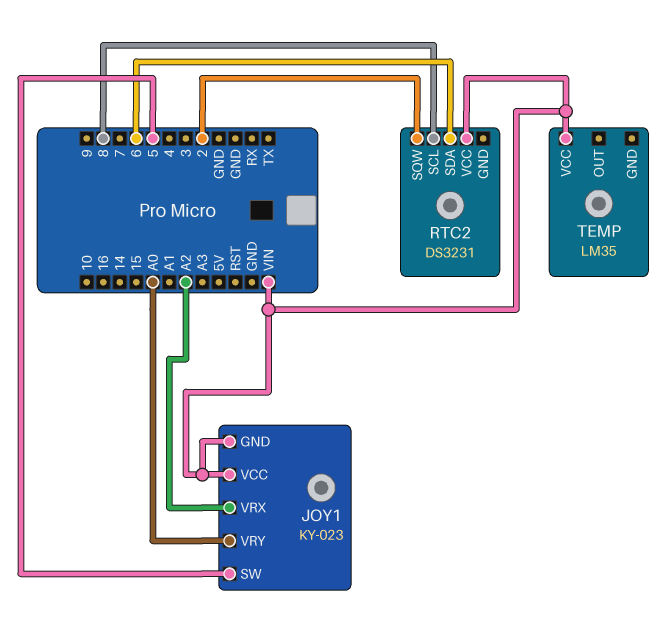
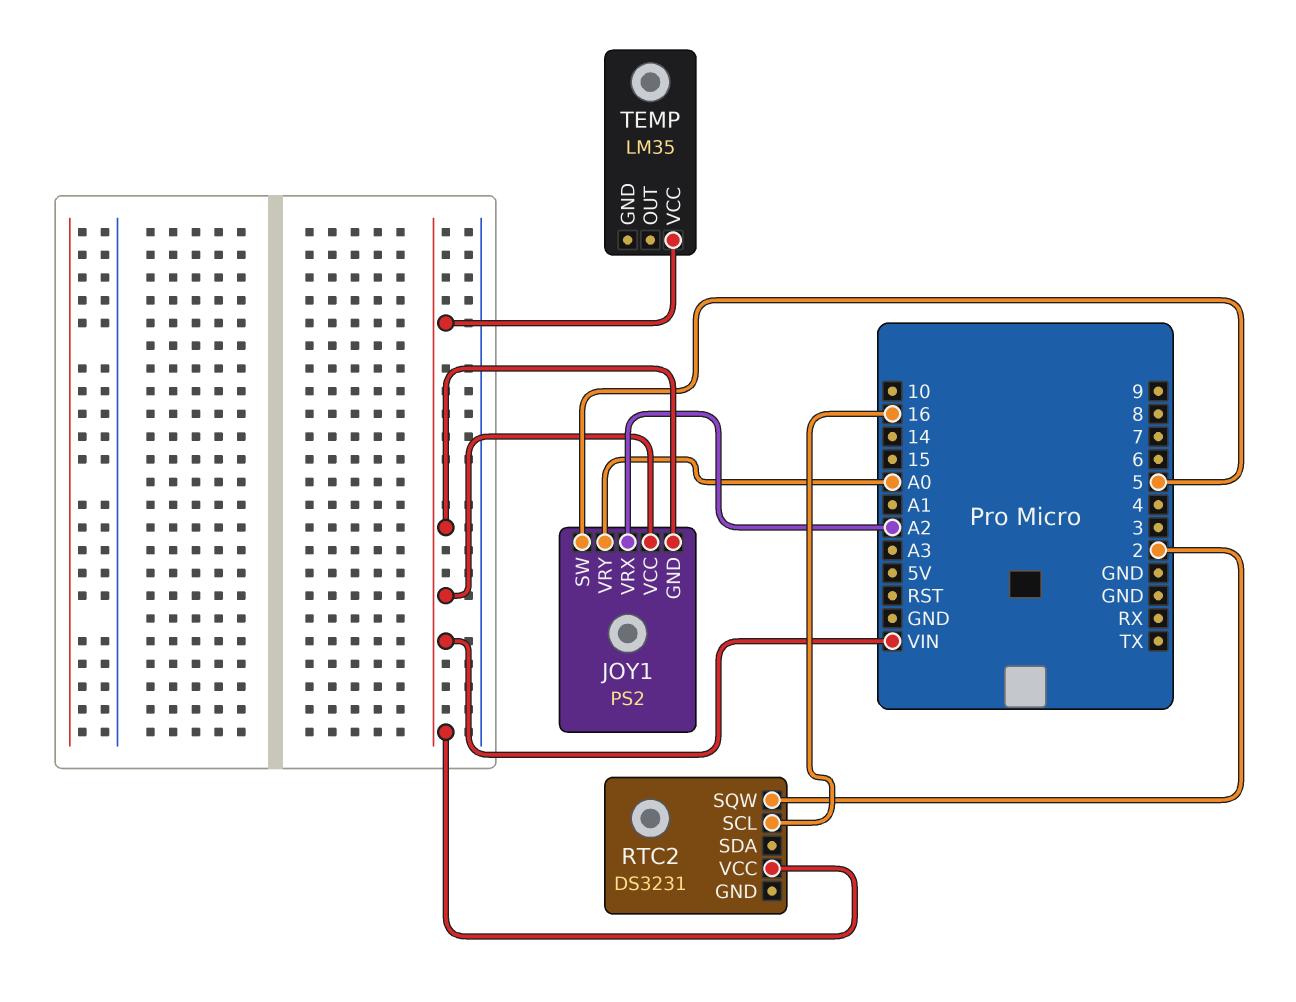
JOY1: KY-023 -> PS2
RTC2 pin SCL: 8 -> 16
RTC2 pin SDA: 6 -> none

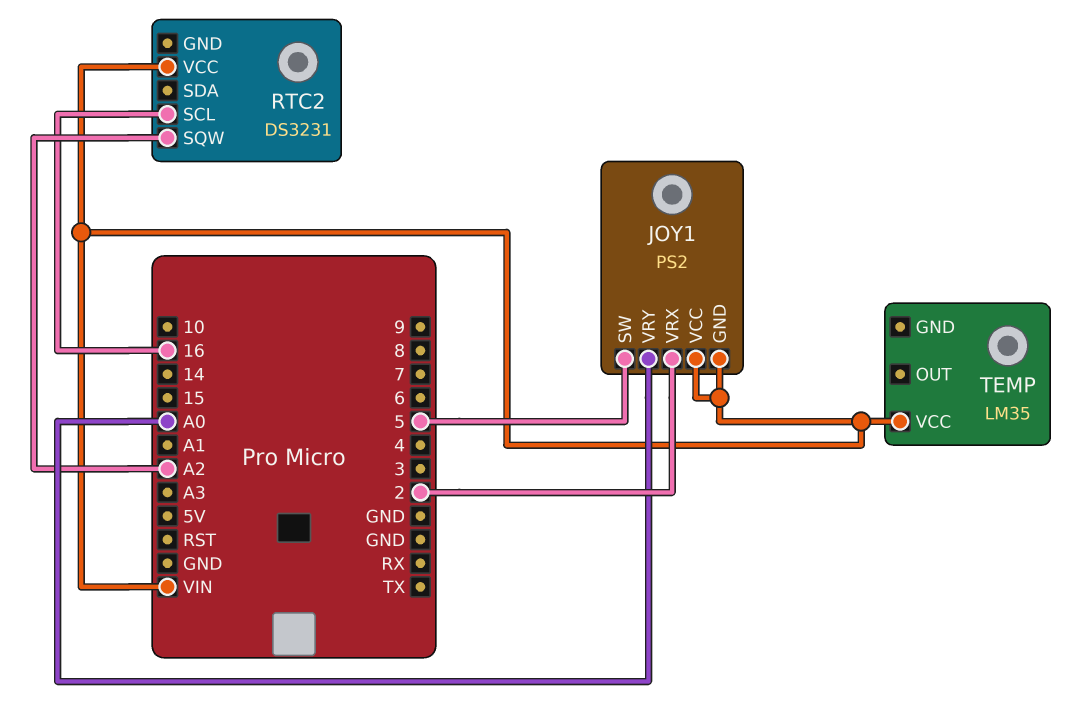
JOY1 pin VRX: A2 -> 2
RTC2 pin SQW: 2 -> A2

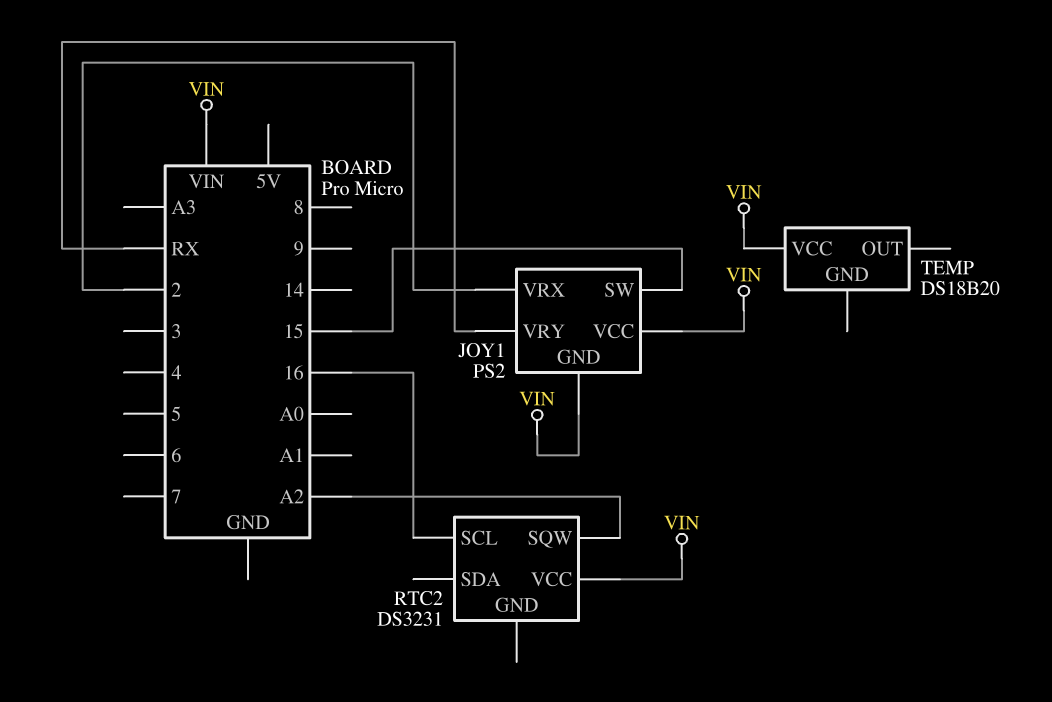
JOY1 pin SW: 5 -> 15
JOY1 pin VRY: A0 -> RX
TEMP: LM35 -> DS18B20

